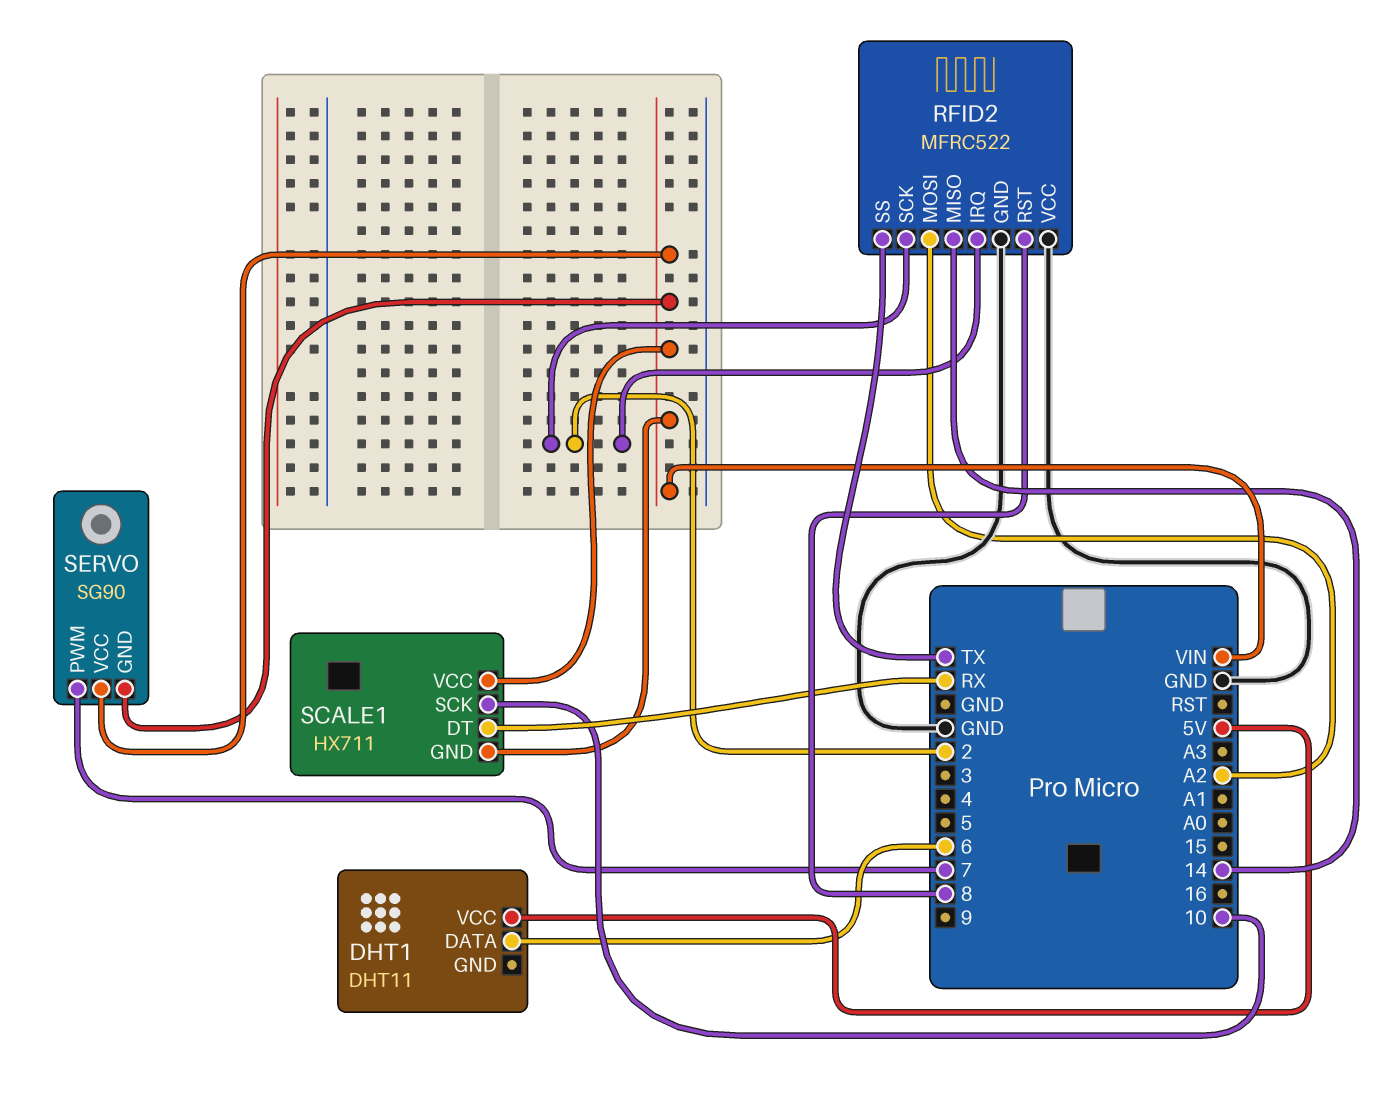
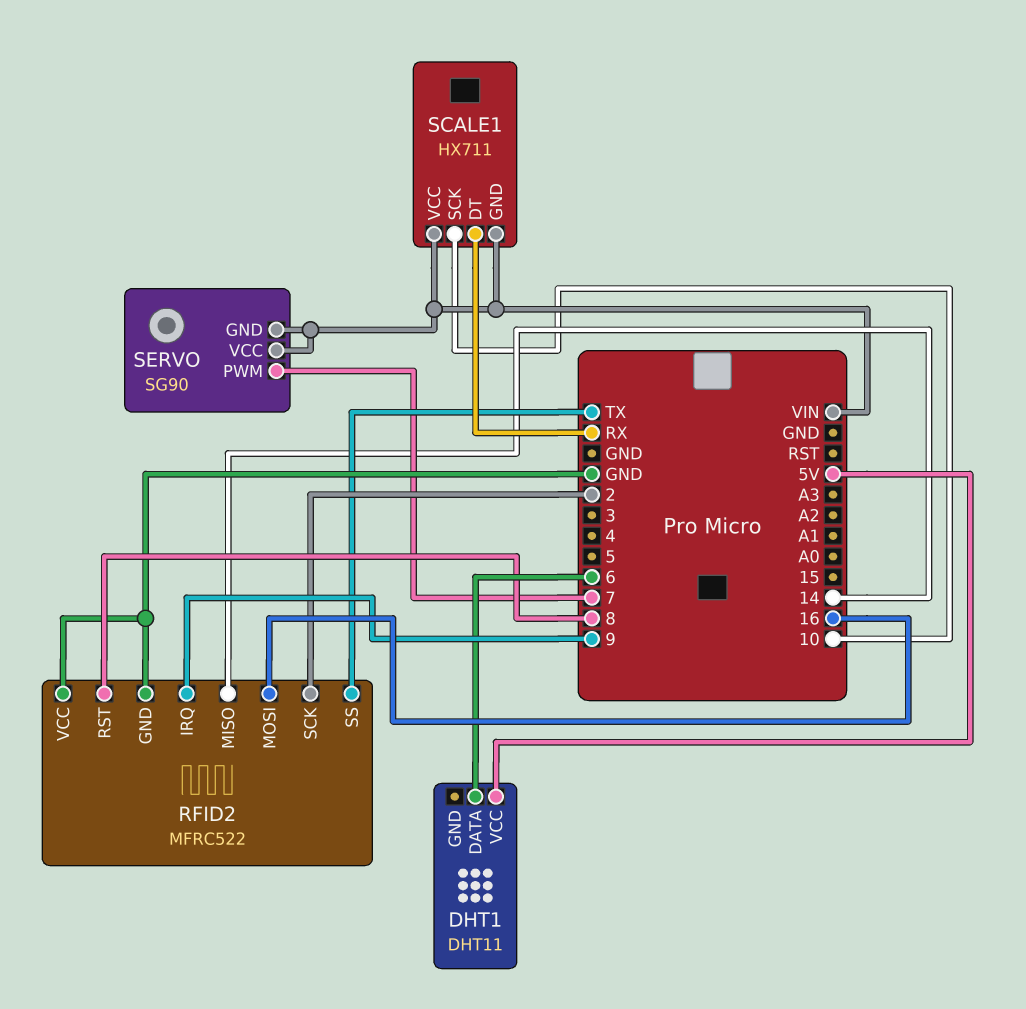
RFID2 pin IRQ: 2 -> 9
RFID2 pin MOSI: A2 -> 16

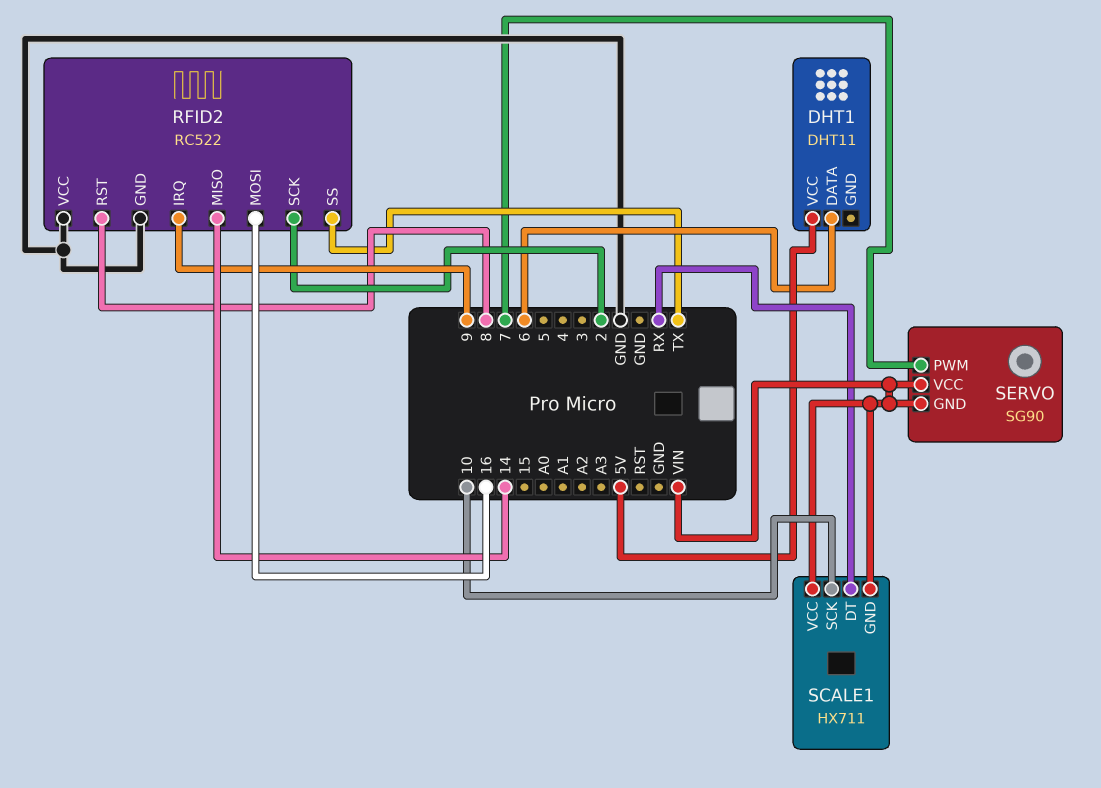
RFID2: MFRC522 -> RC522

